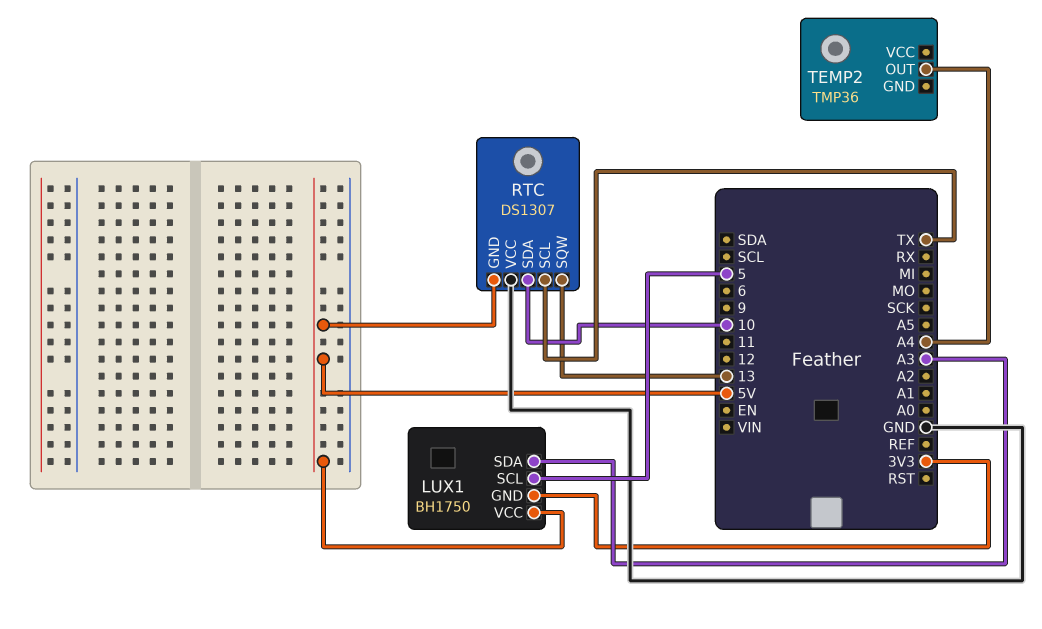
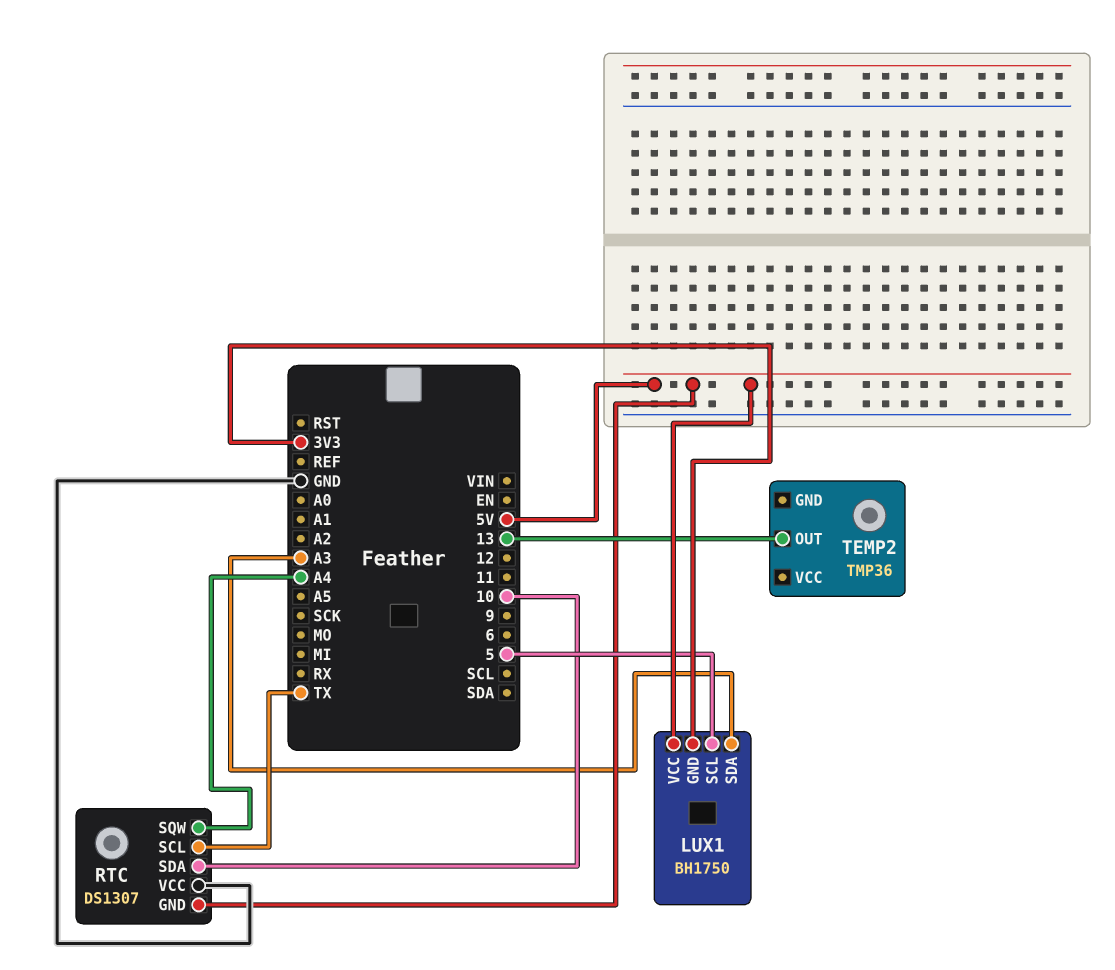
RTC pin SQW: 13 -> A4
TEMP2 pin OUT: A4 -> 13

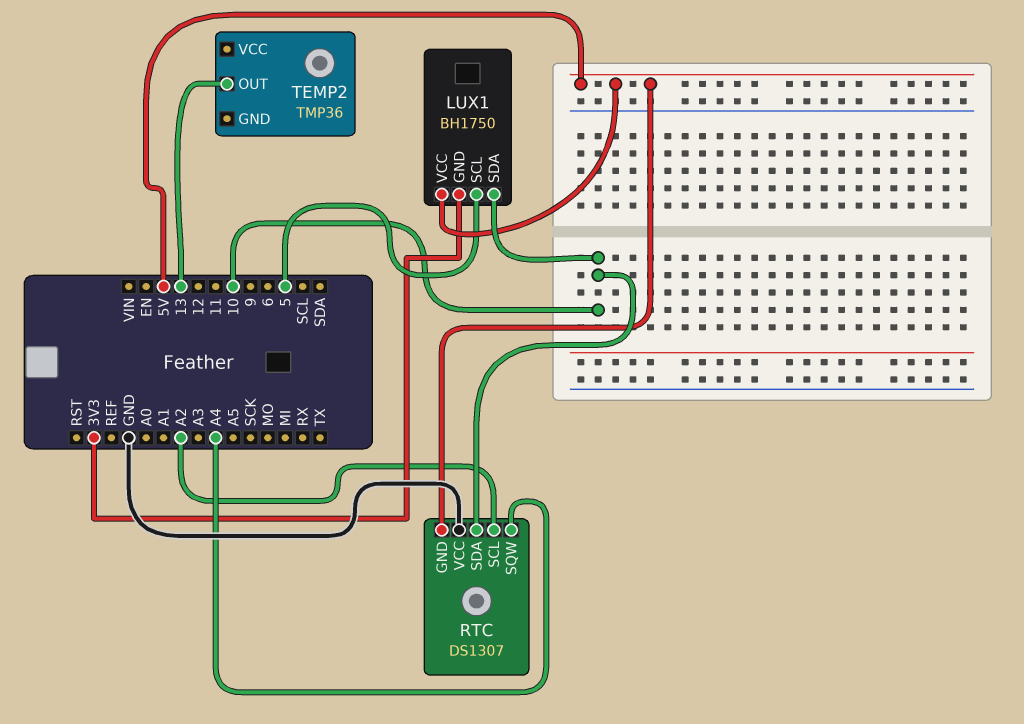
LUX1 pin SDA: A3 -> 10
RTC pin SCL: TX -> A2

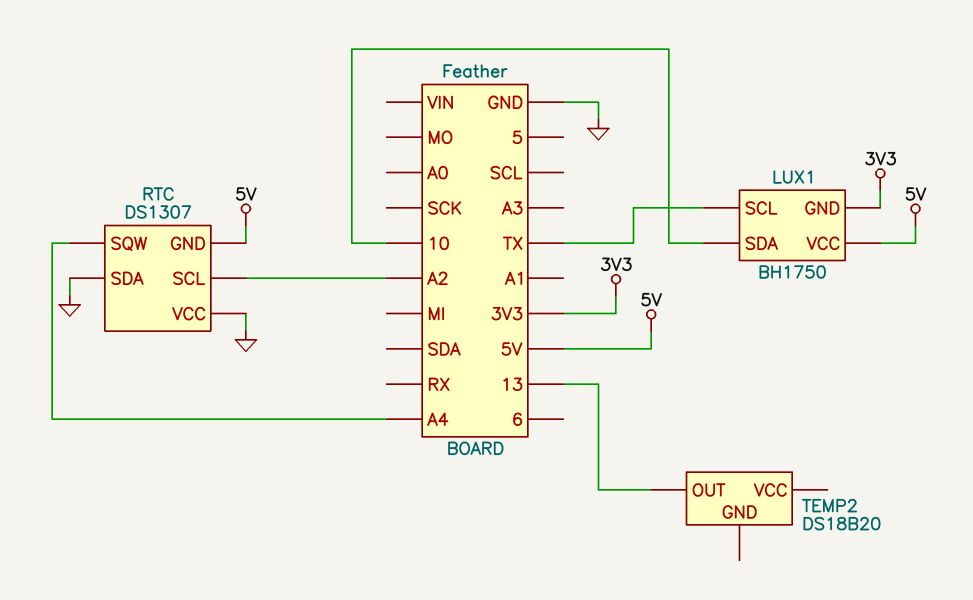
LUX1 pin SCL: 5 -> TX
RTC pin SDA: 10 -> GND
TEMP2: TMP36 -> DS18B20

